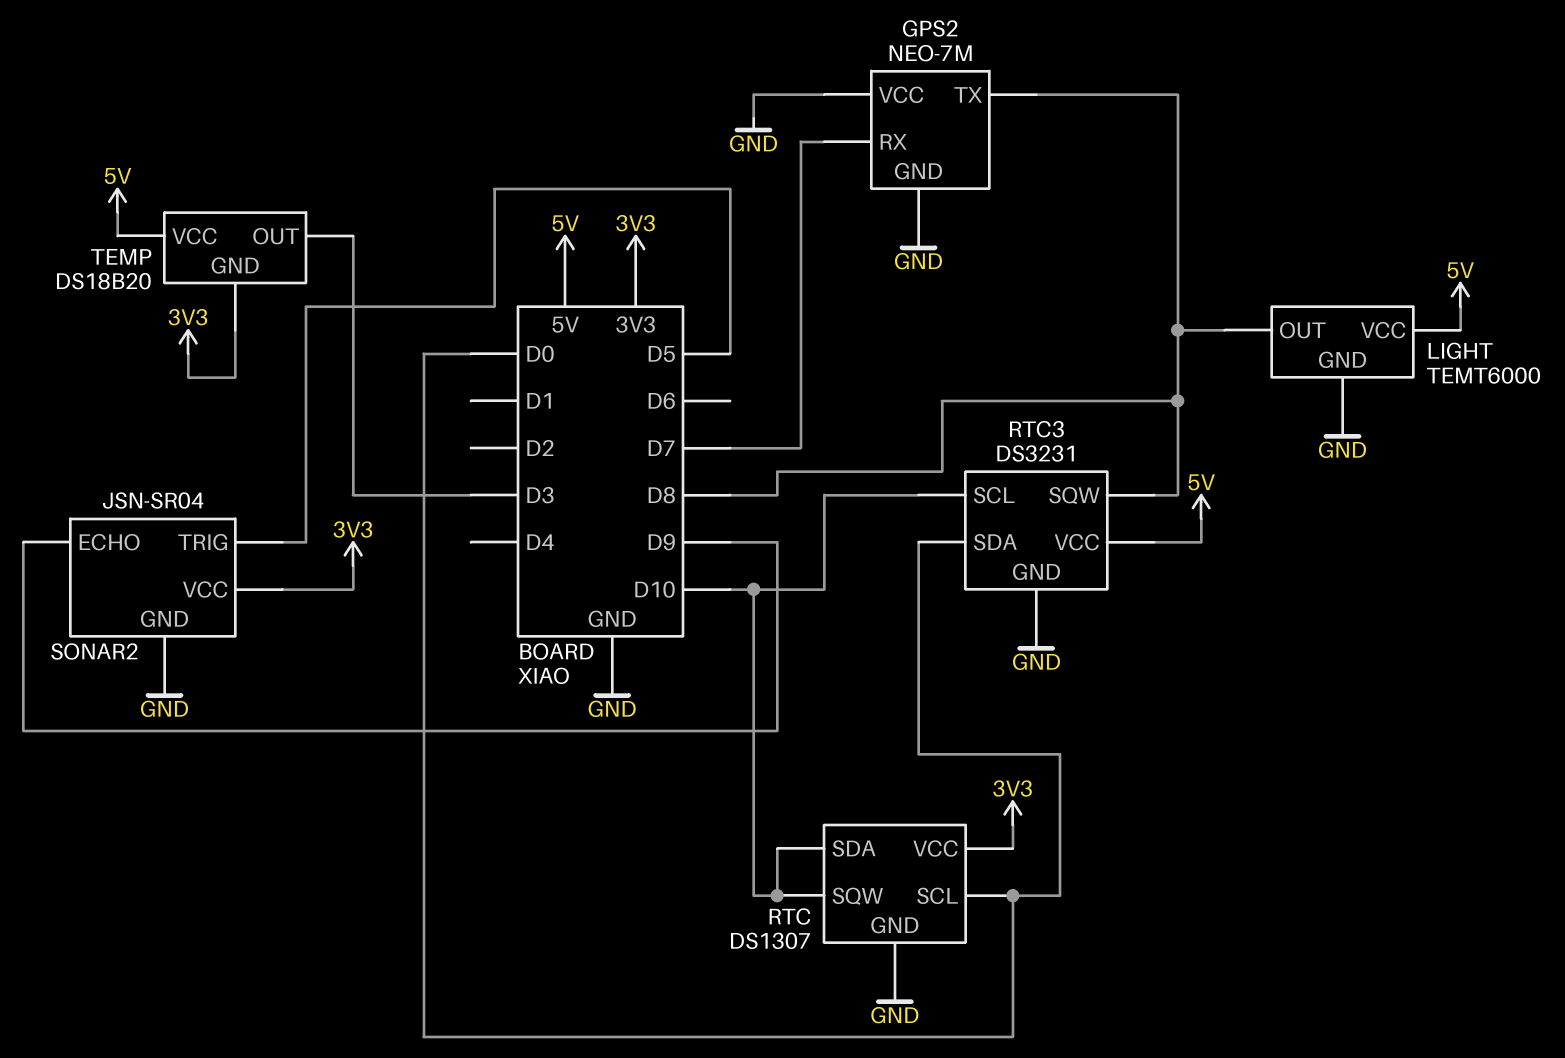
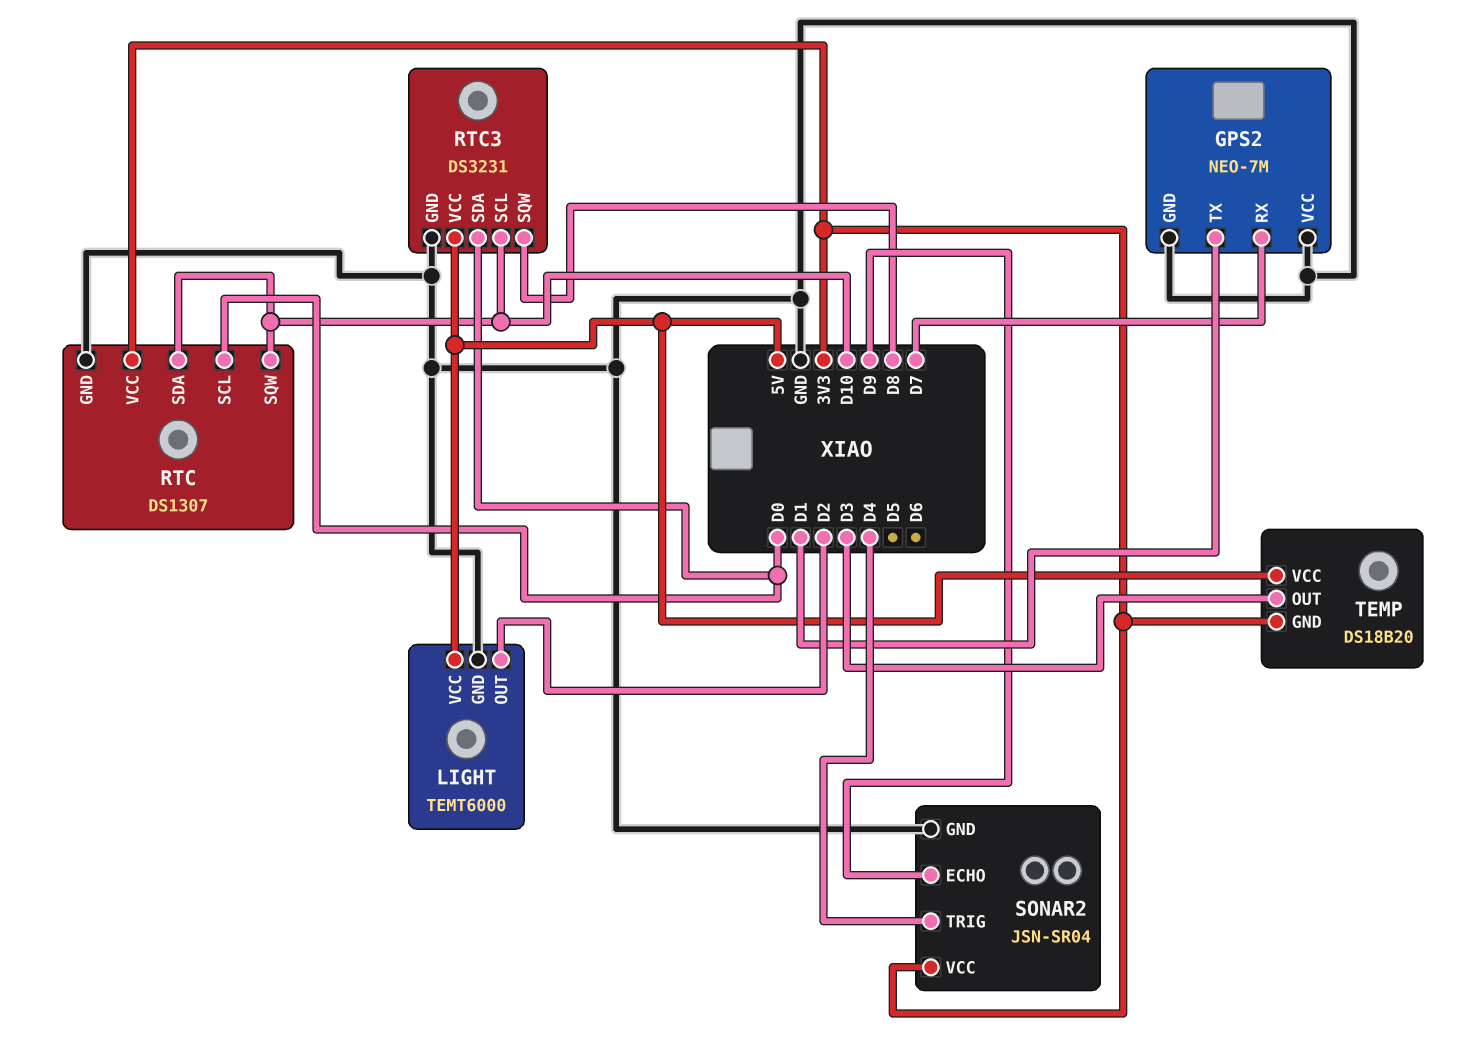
GPS2 pin TX: D8 -> D1
LIGHT pin OUT: D8 -> D2
SONAR2 pin TRIG: D5 -> D4

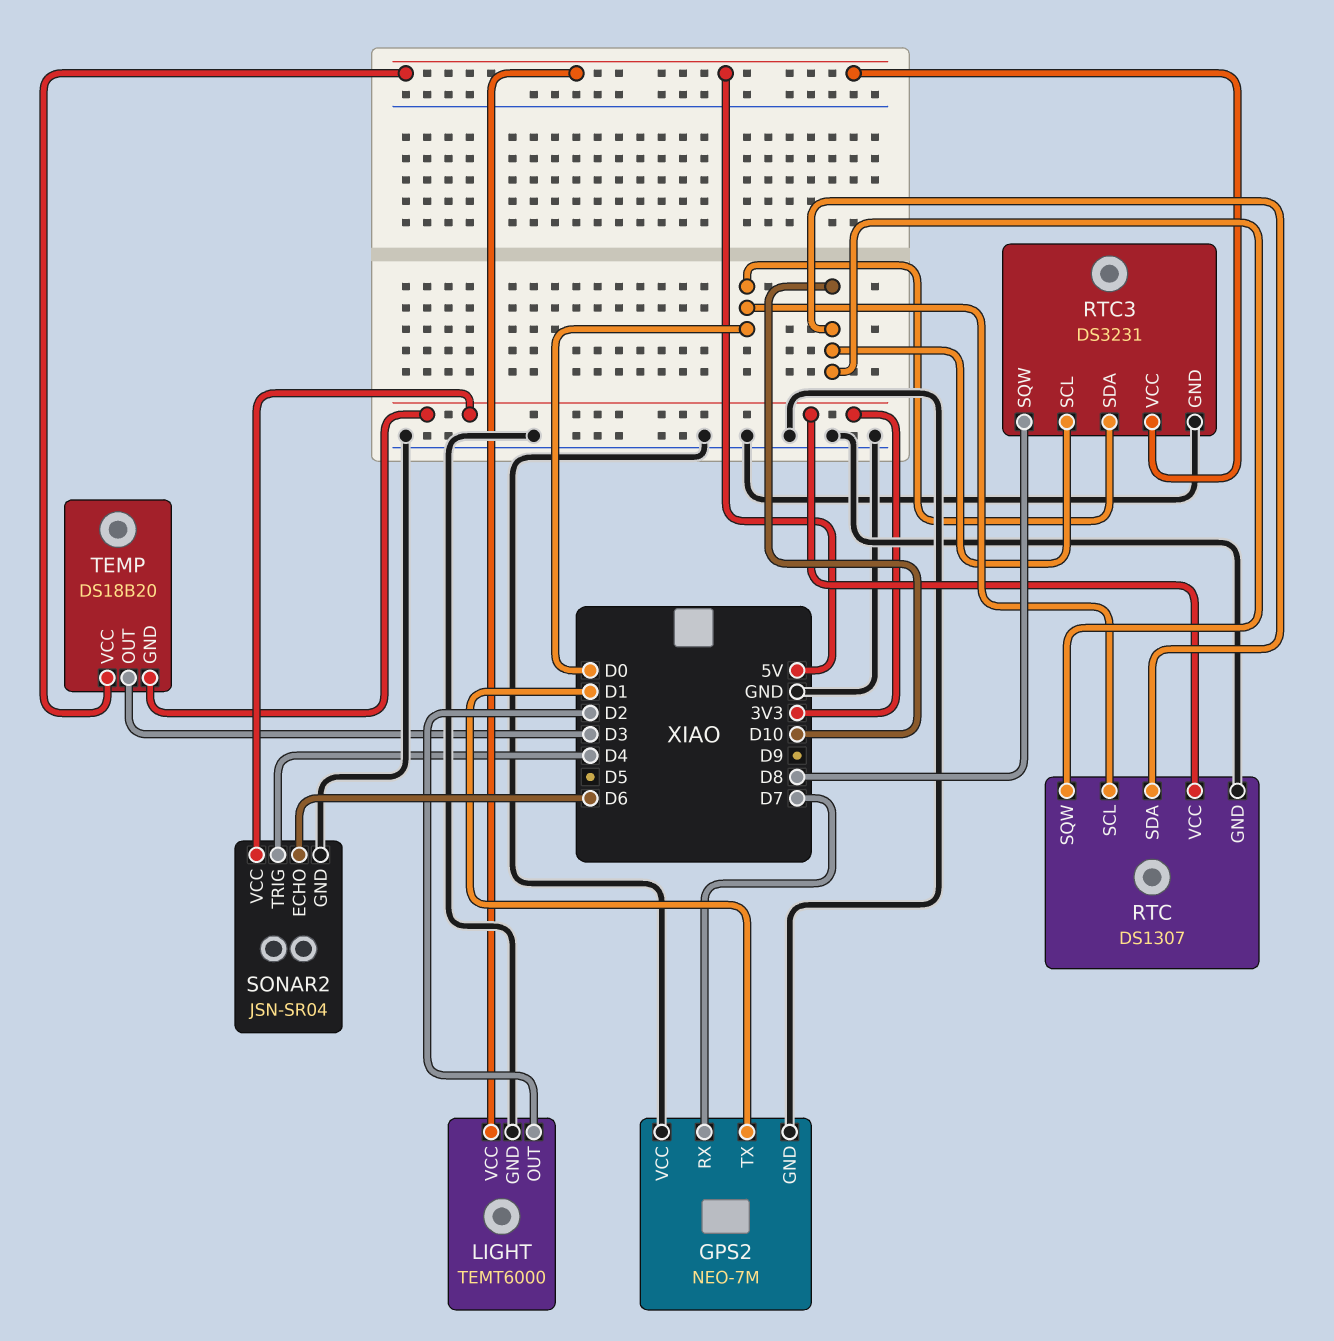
SONAR2 pin ECHO: D9 -> D6

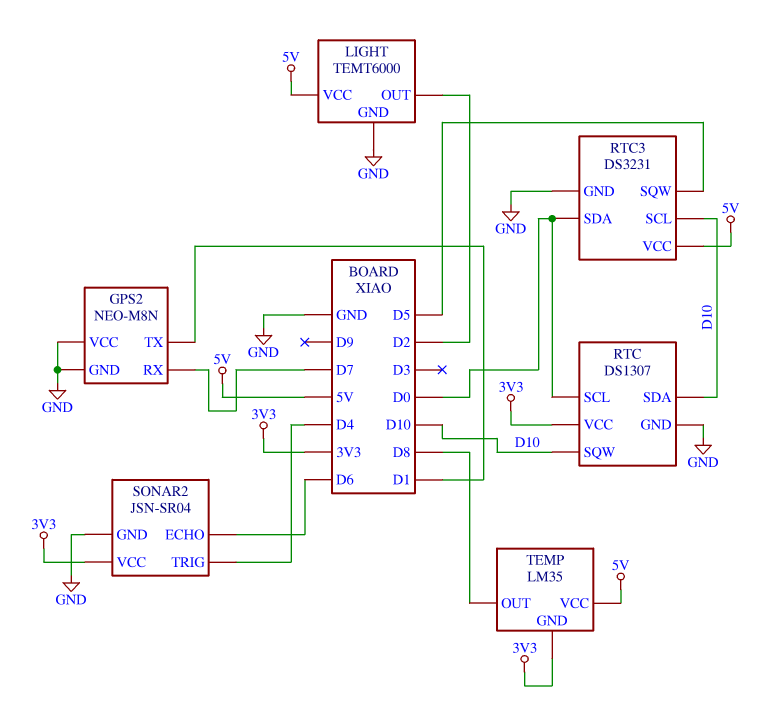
GPS2: NEO-7M -> NEO-M8N
RTC3 pin SQW: D8 -> D5
TEMP: DS18B20 -> LM35
TEMP pin OUT: D3 -> D8

